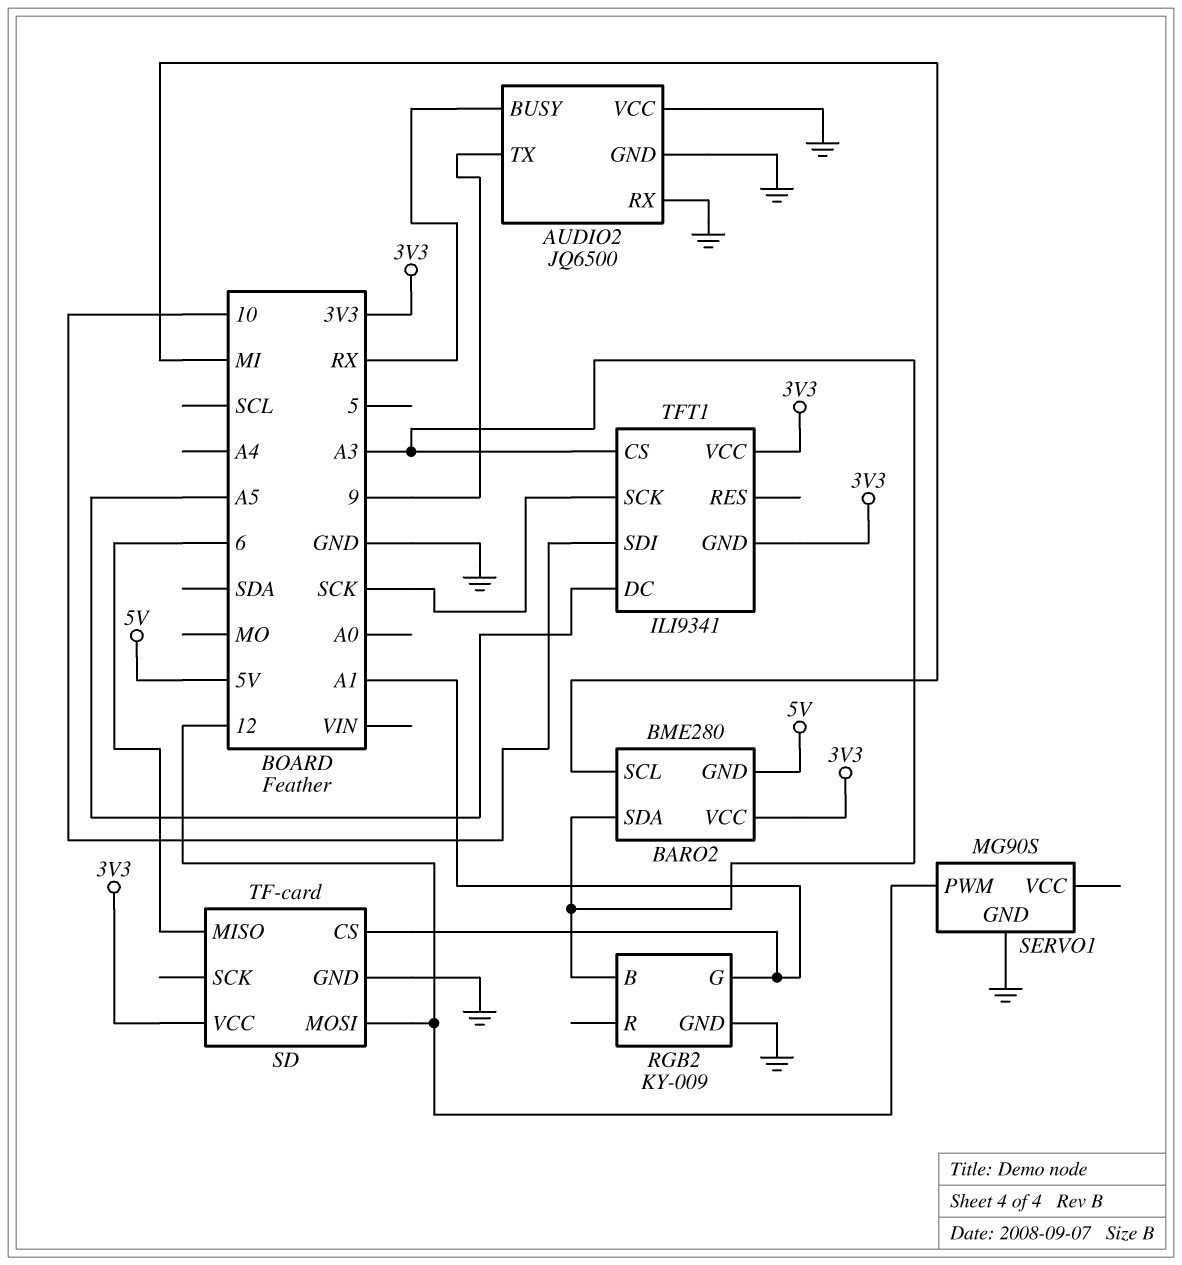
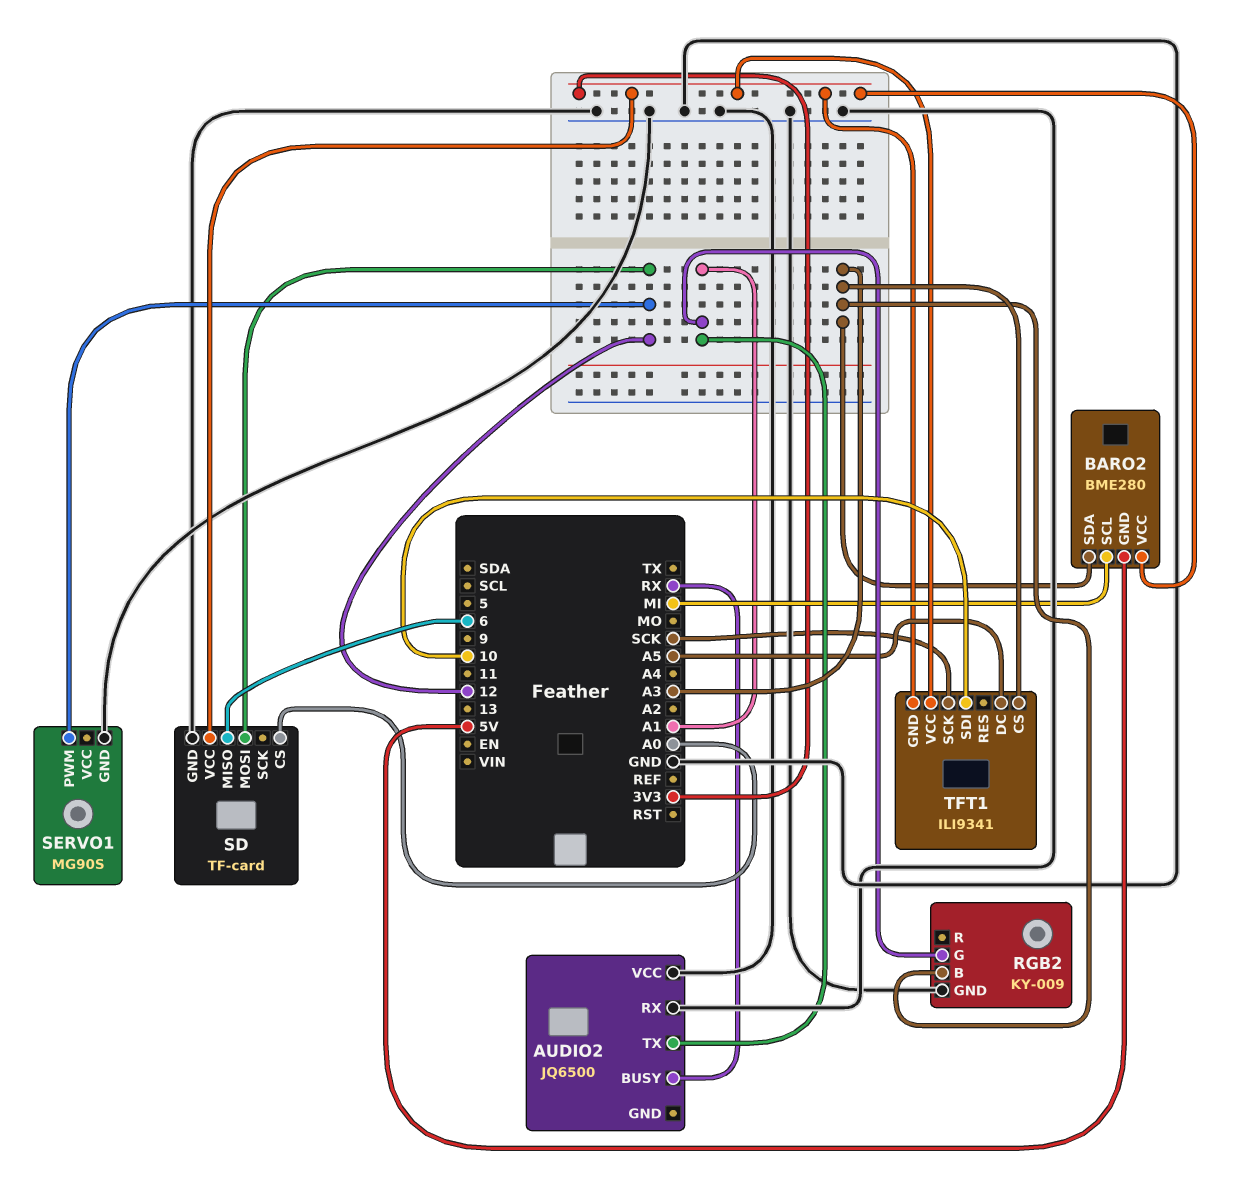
AUDIO2 pin GND: GND -> none
AUDIO2 pin TX: 9 -> A1
SD pin CS: A1 -> A0

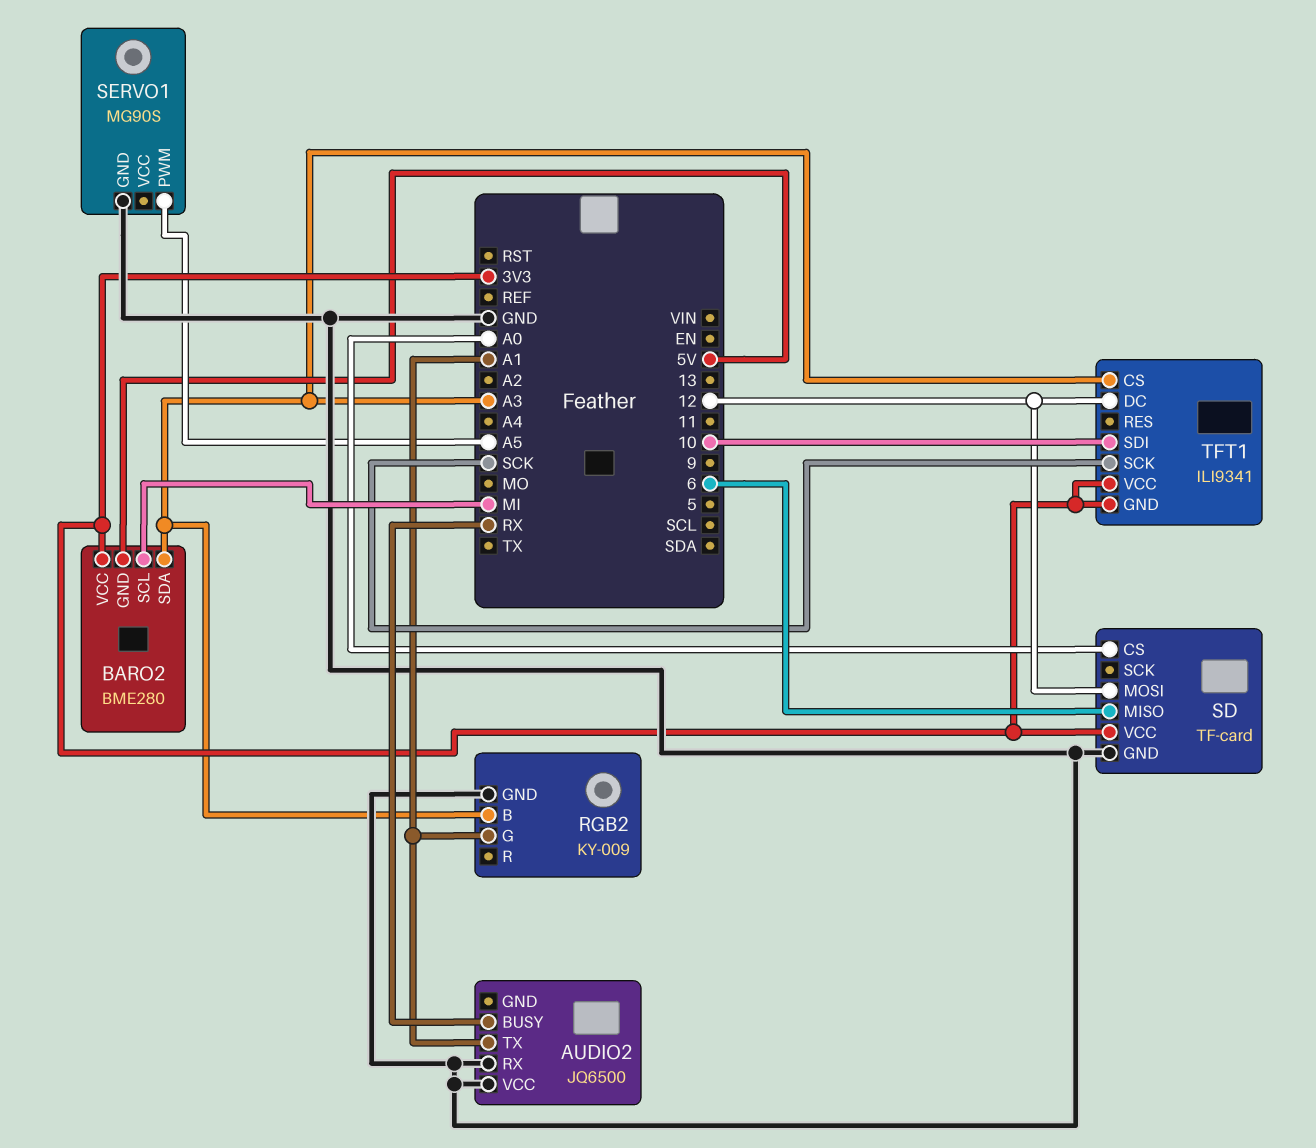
SERVO1 pin PWM: 12 -> A5
TFT1 pin DC: A5 -> 12

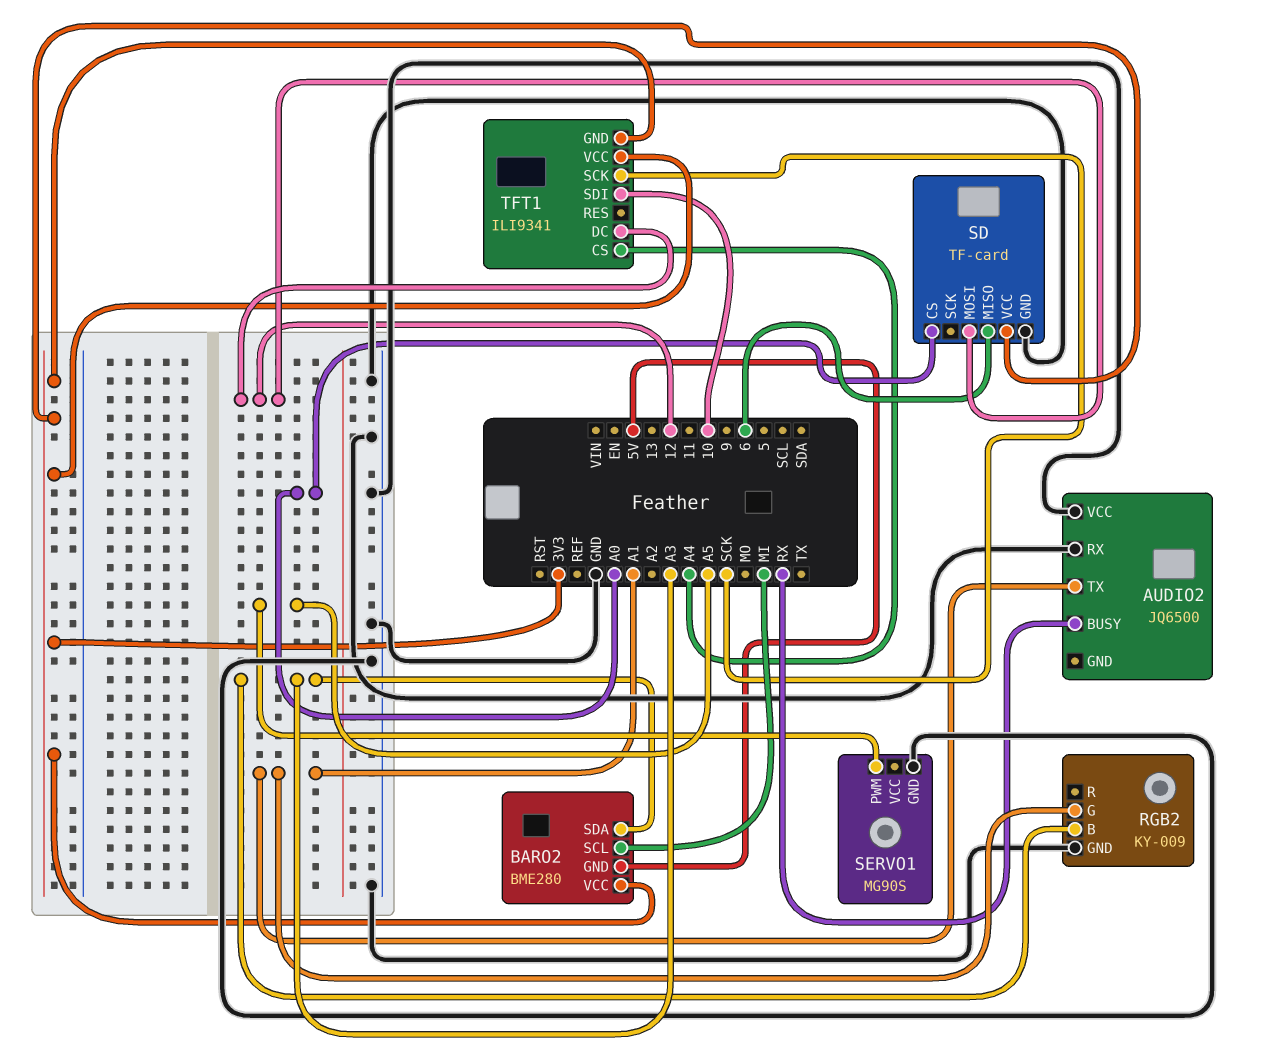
TFT1 pin CS: A3 -> A4

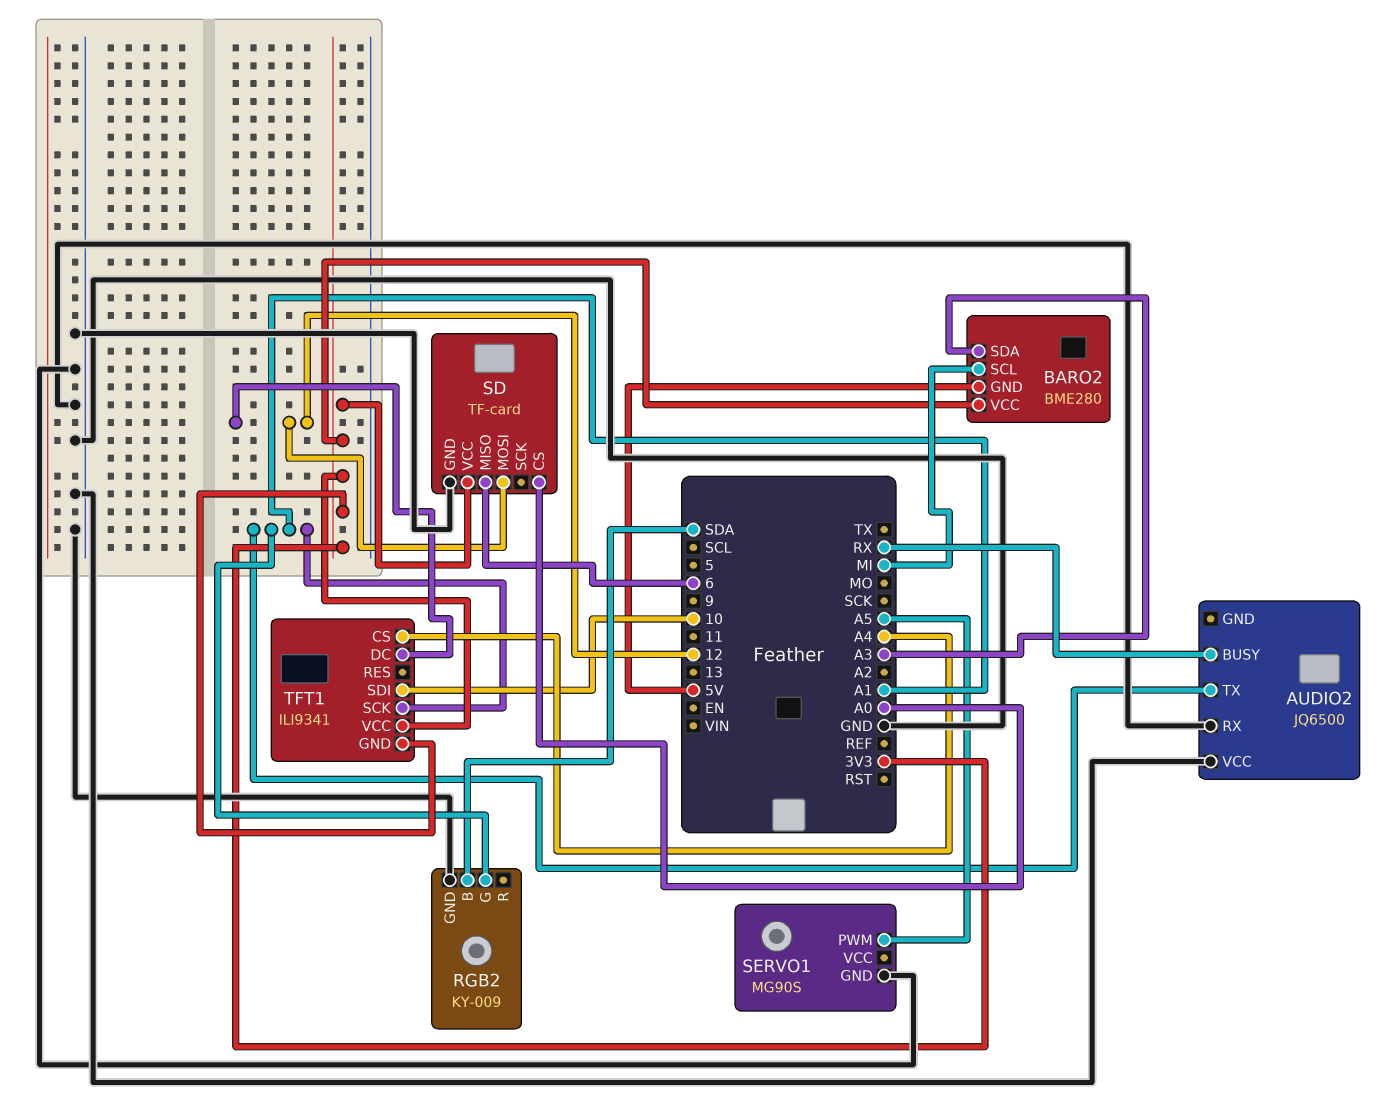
RGB2 pin B: A3 -> SDA
TFT1 pin SCK: SCK -> A1

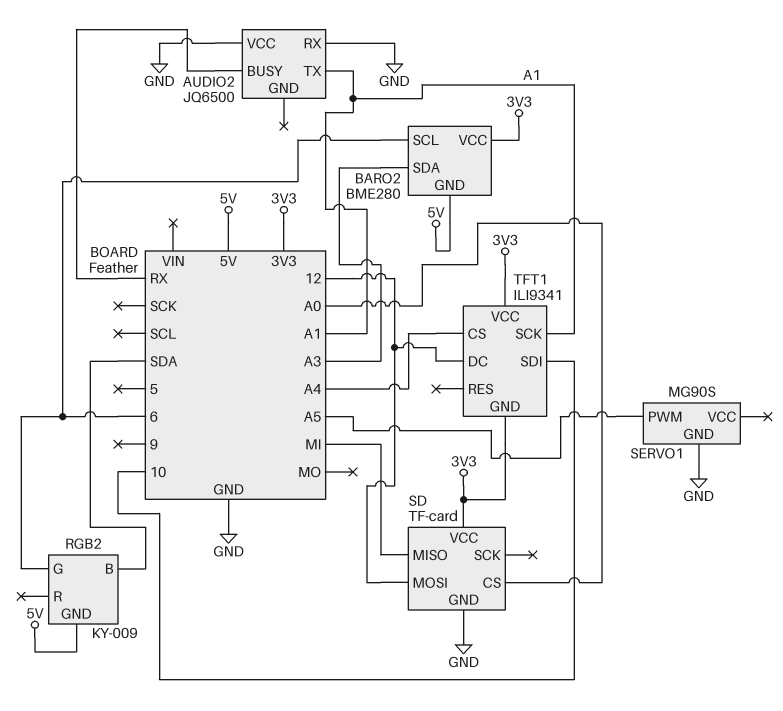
BARO2 pin SCL: MI -> 6
RGB2 pin G: A1 -> 6
RGB2 pin GND: GND -> 5V
SD pin MISO: 6 -> MI

